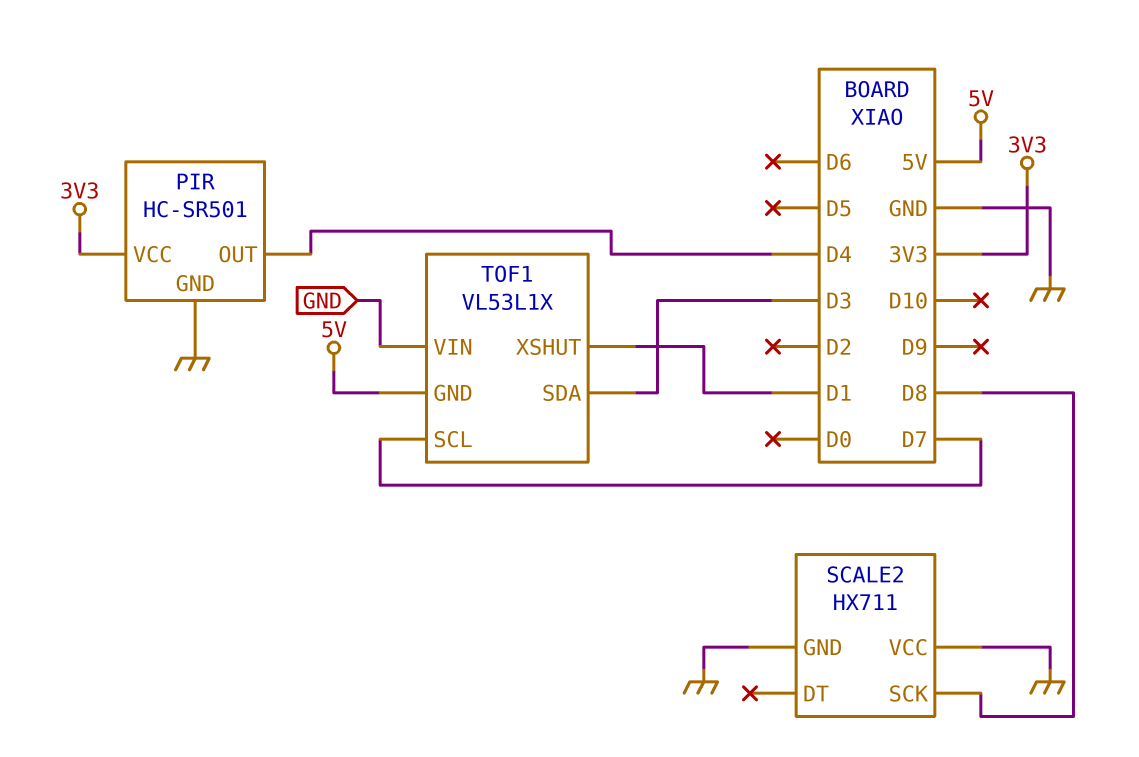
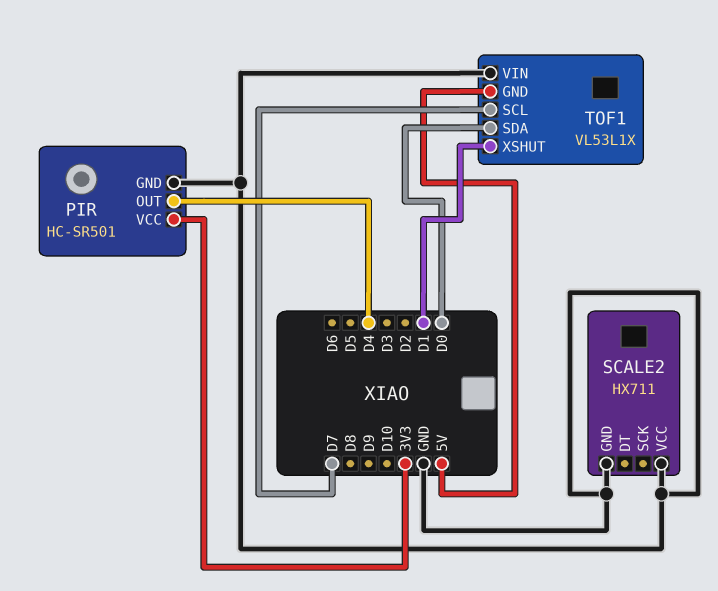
SCALE2 pin SCK: D8 -> none
TOF1 pin SDA: D3 -> D0

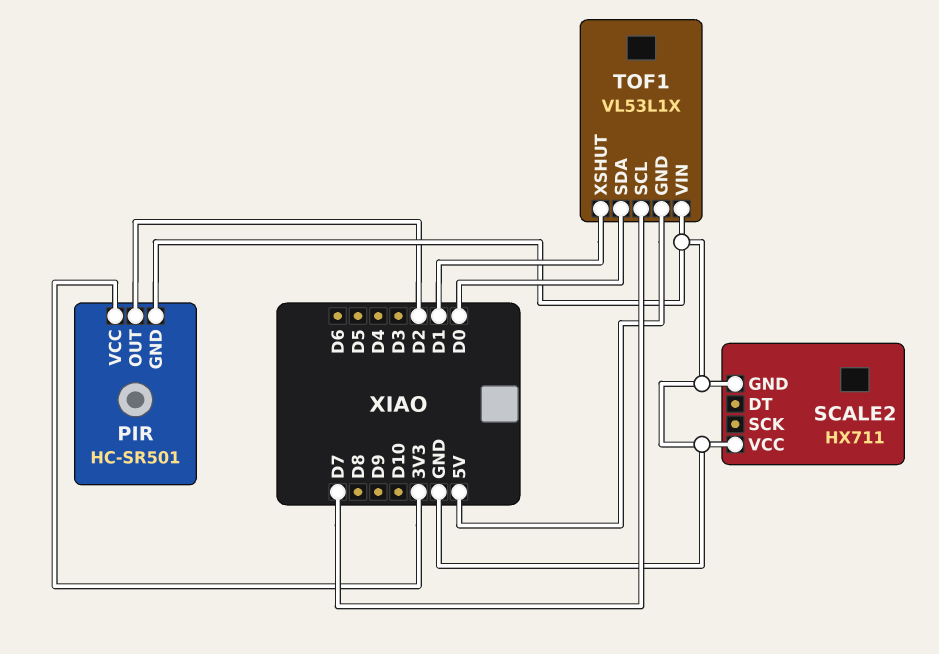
PIR pin OUT: D4 -> D2

